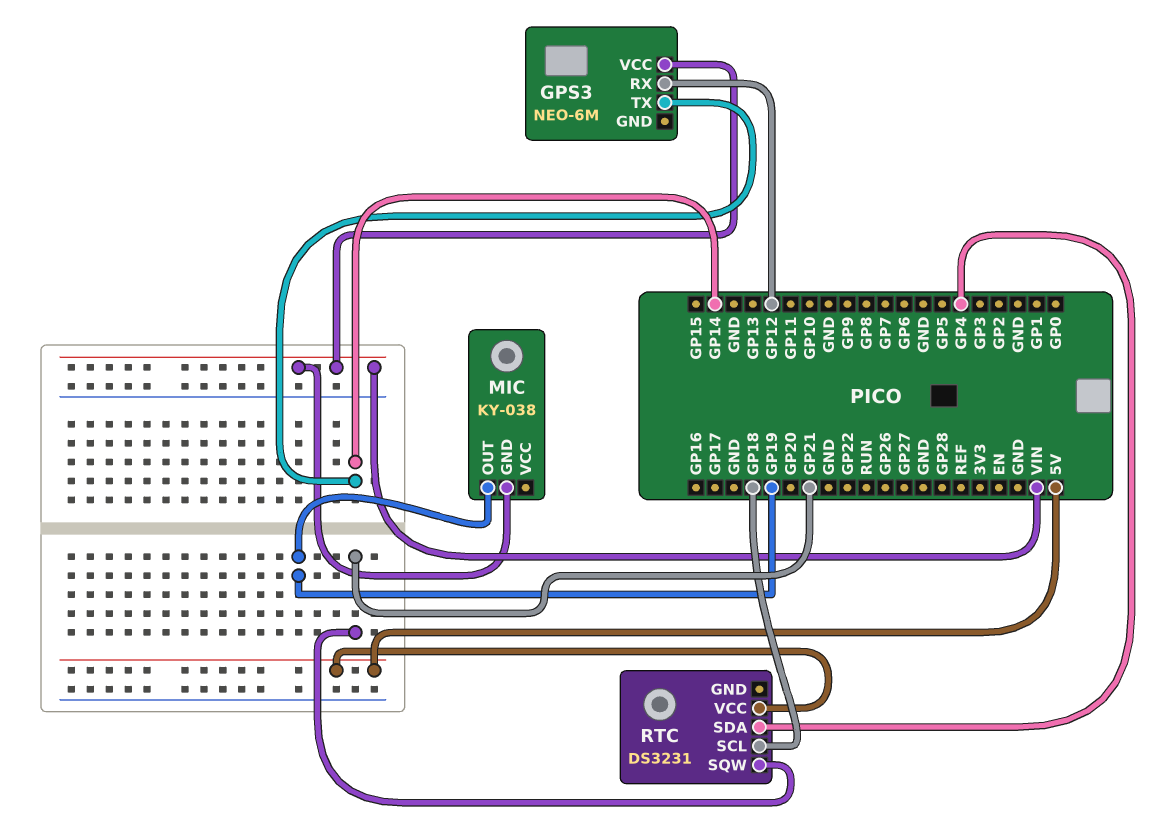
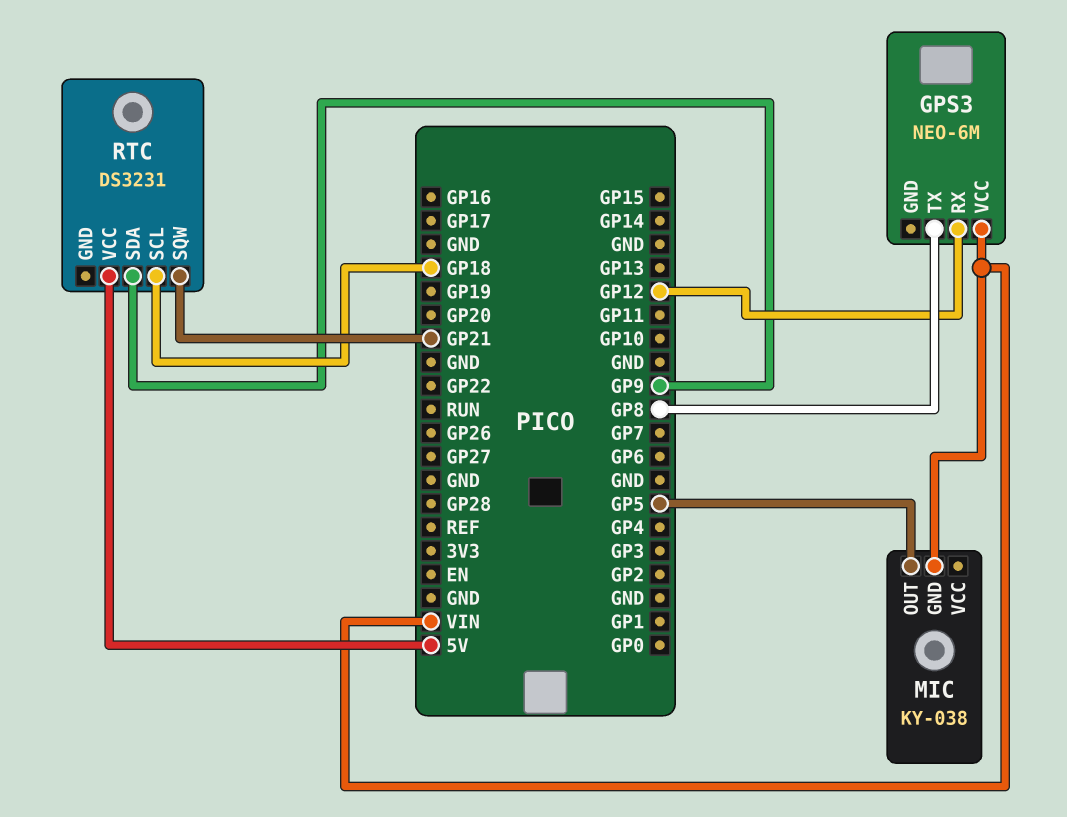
GPS3 pin TX: GP14 -> GP8
MIC pin OUT: GP19 -> GP5
RTC pin SDA: GP4 -> GP9

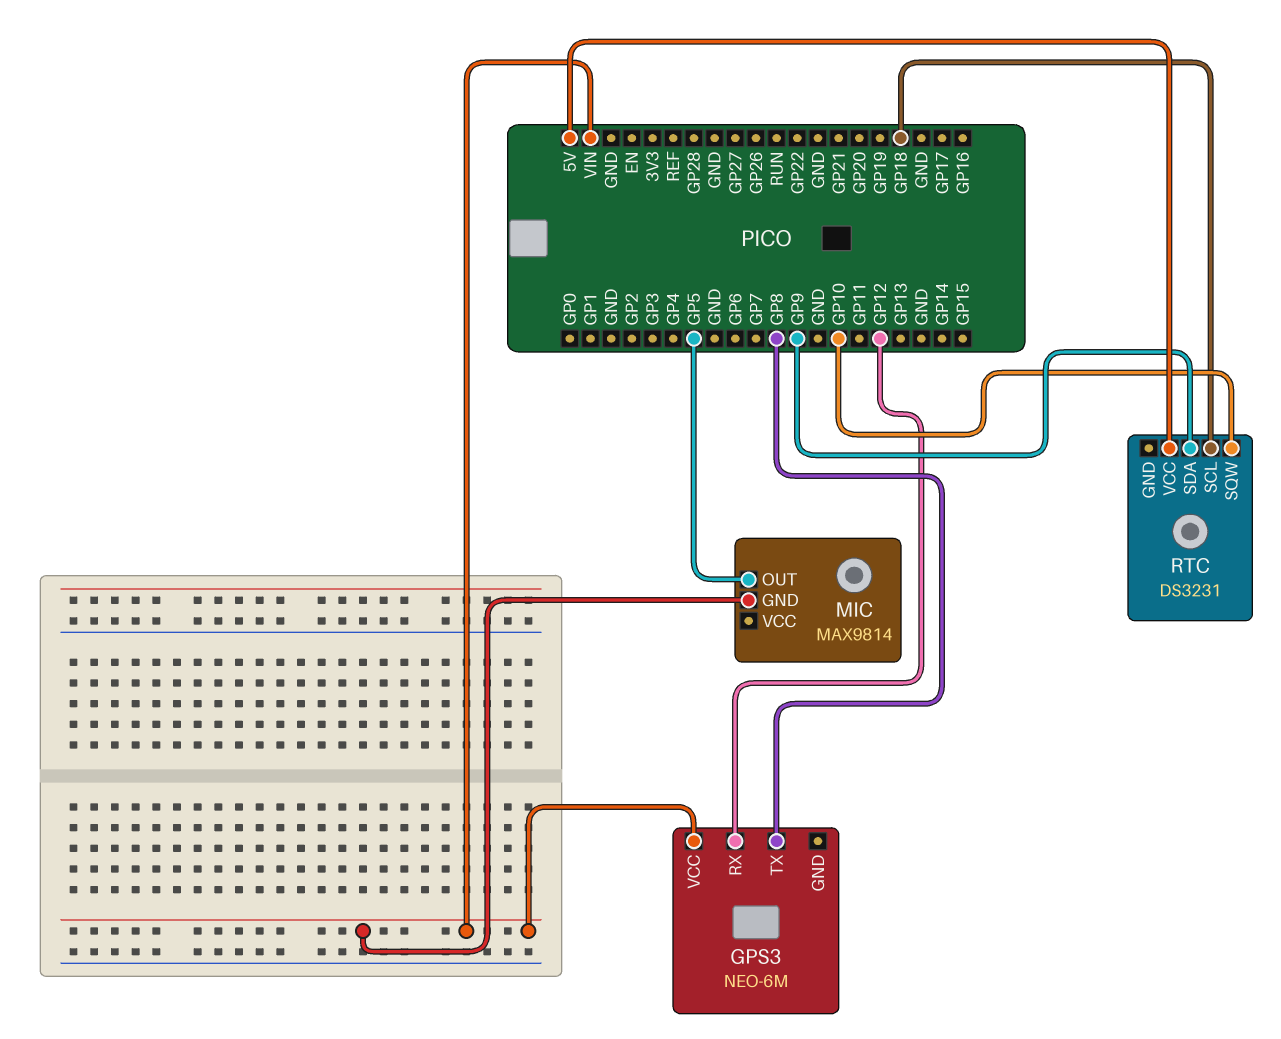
MIC: KY-038 -> MAX9814
RTC pin SQW: GP21 -> GP10

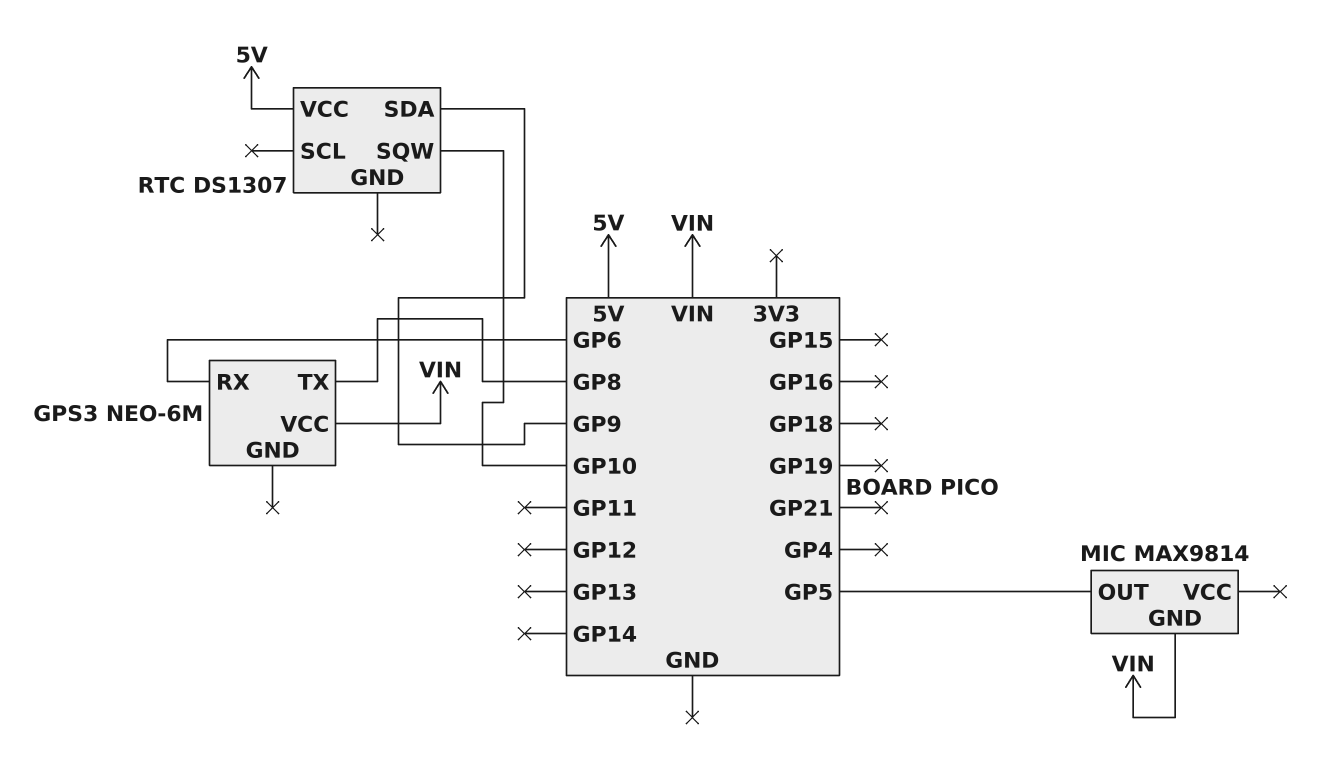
GPS3 pin RX: GP12 -> GP6
RTC: DS3231 -> DS1307
RTC pin SCL: GP18 -> none

